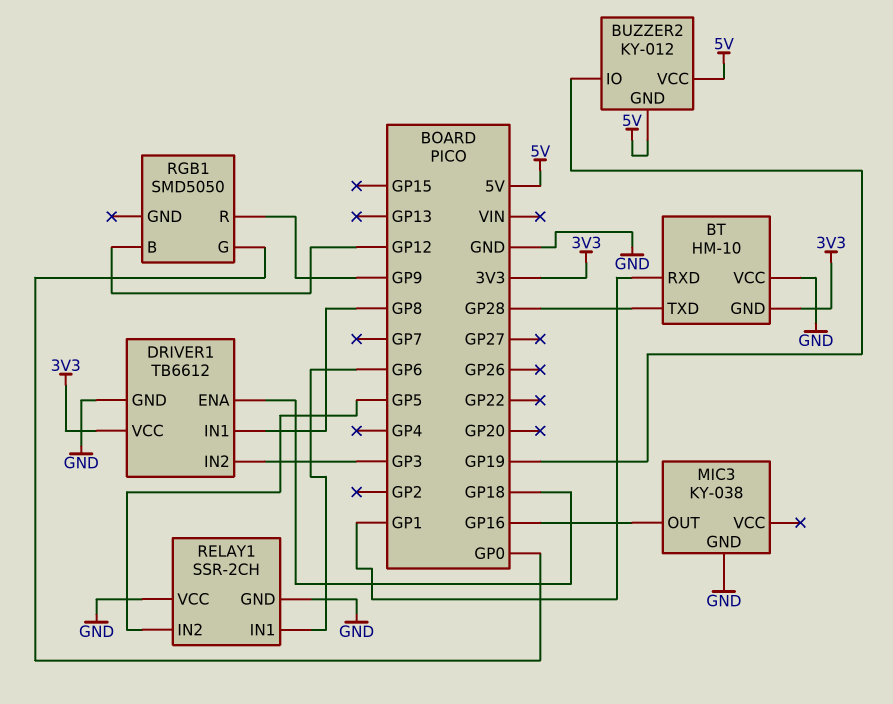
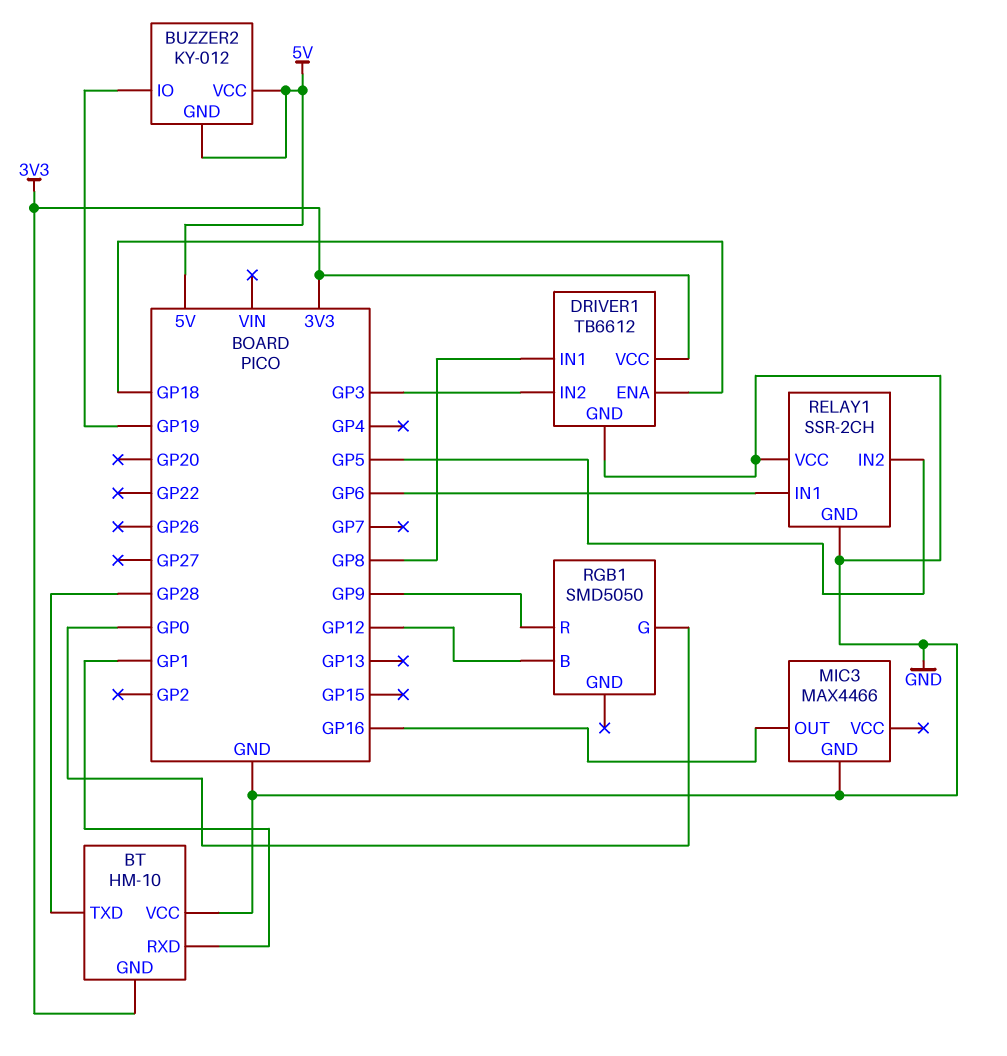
MIC3: KY-038 -> MAX4466

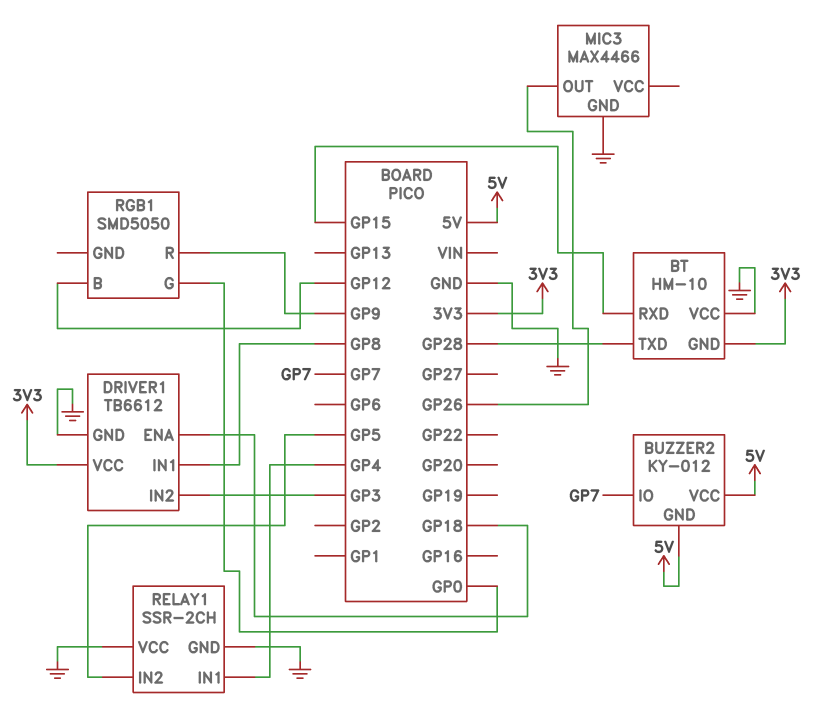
BT pin RXD: GP1 -> GP15
BUZZER2 pin IO: GP19 -> GP7
MIC3 pin OUT: GP16 -> GP26
RELAY1 pin IN1: GP6 -> GP4

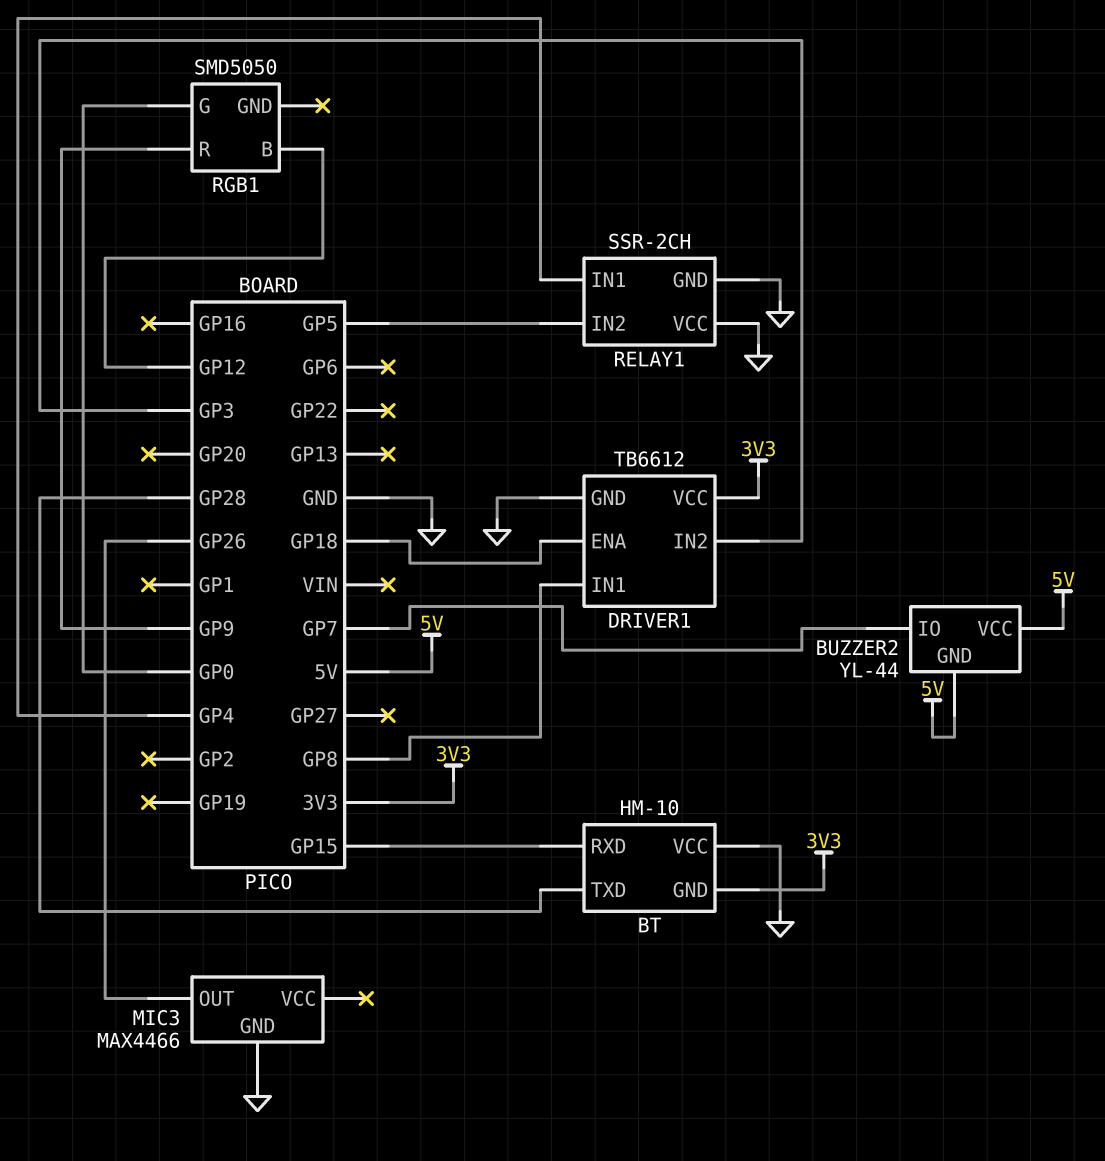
BUZZER2: KY-012 -> YL-44

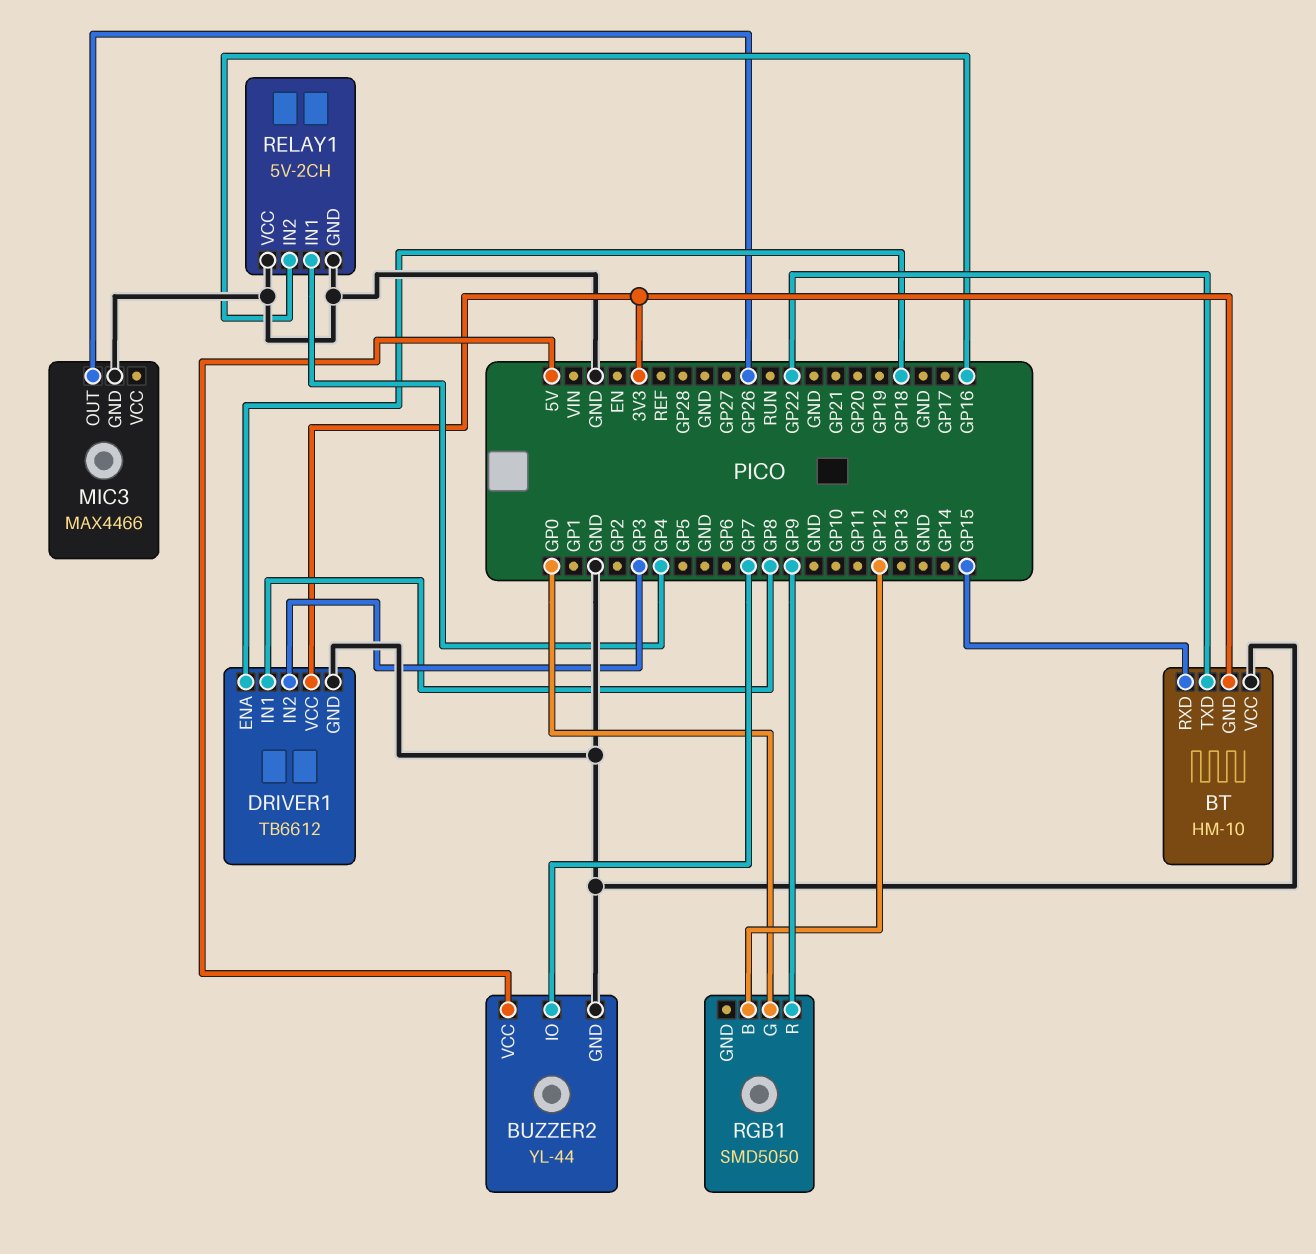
BT pin TXD: GP28 -> GP22
BUZZER2 pin GND: 5V -> GND
RELAY1: SSR-2CH -> 5V-2CH
RELAY1 pin IN2: GP5 -> GP16

